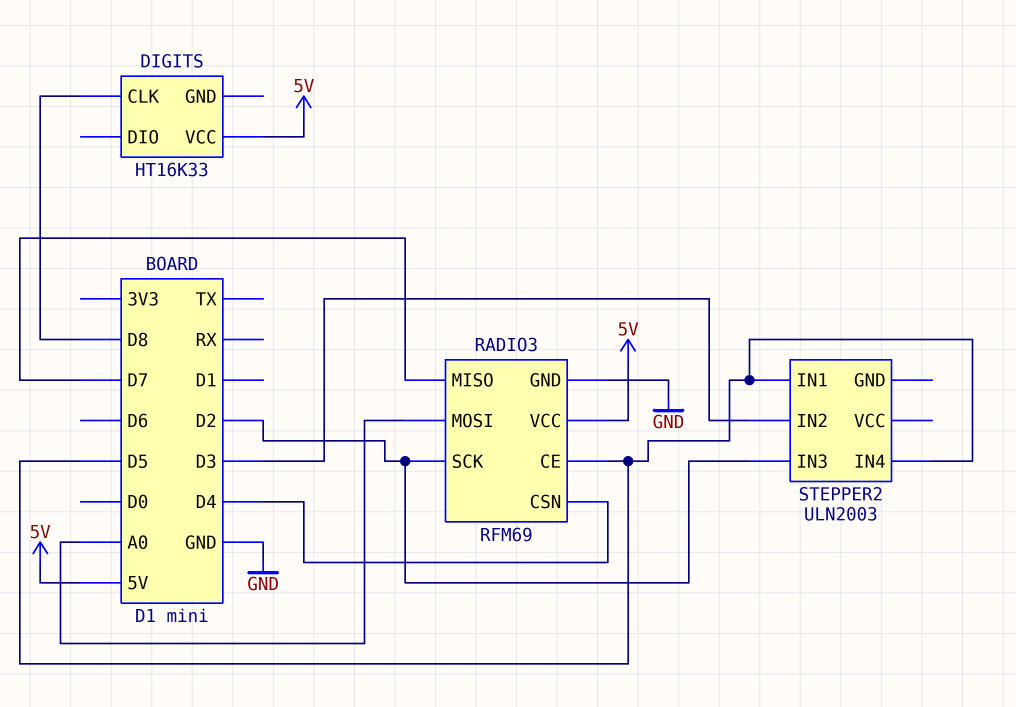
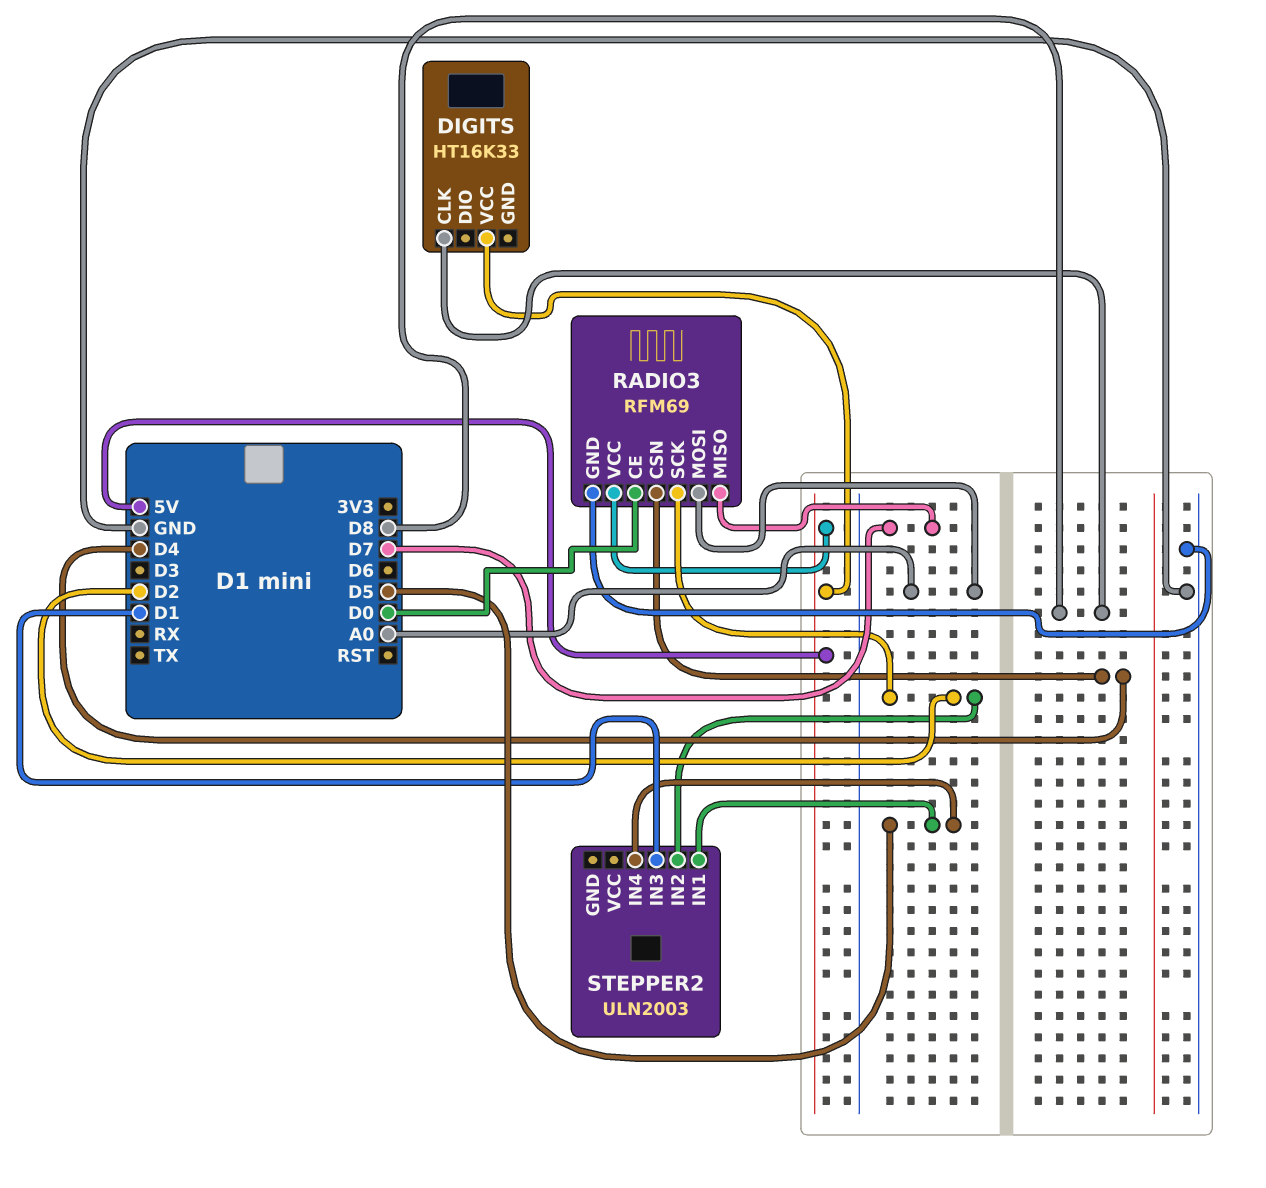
RADIO3 pin CE: D5 -> D0
STEPPER2 pin IN2: D3 -> D2
STEPPER2 pin IN3: D2 -> D1

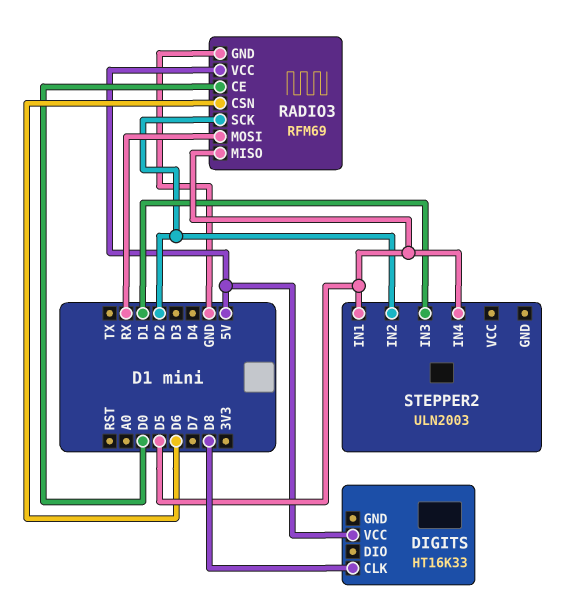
RADIO3 pin CSN: D4 -> D6
RADIO3 pin MISO: D7 -> D5
RADIO3 pin MOSI: A0 -> RX

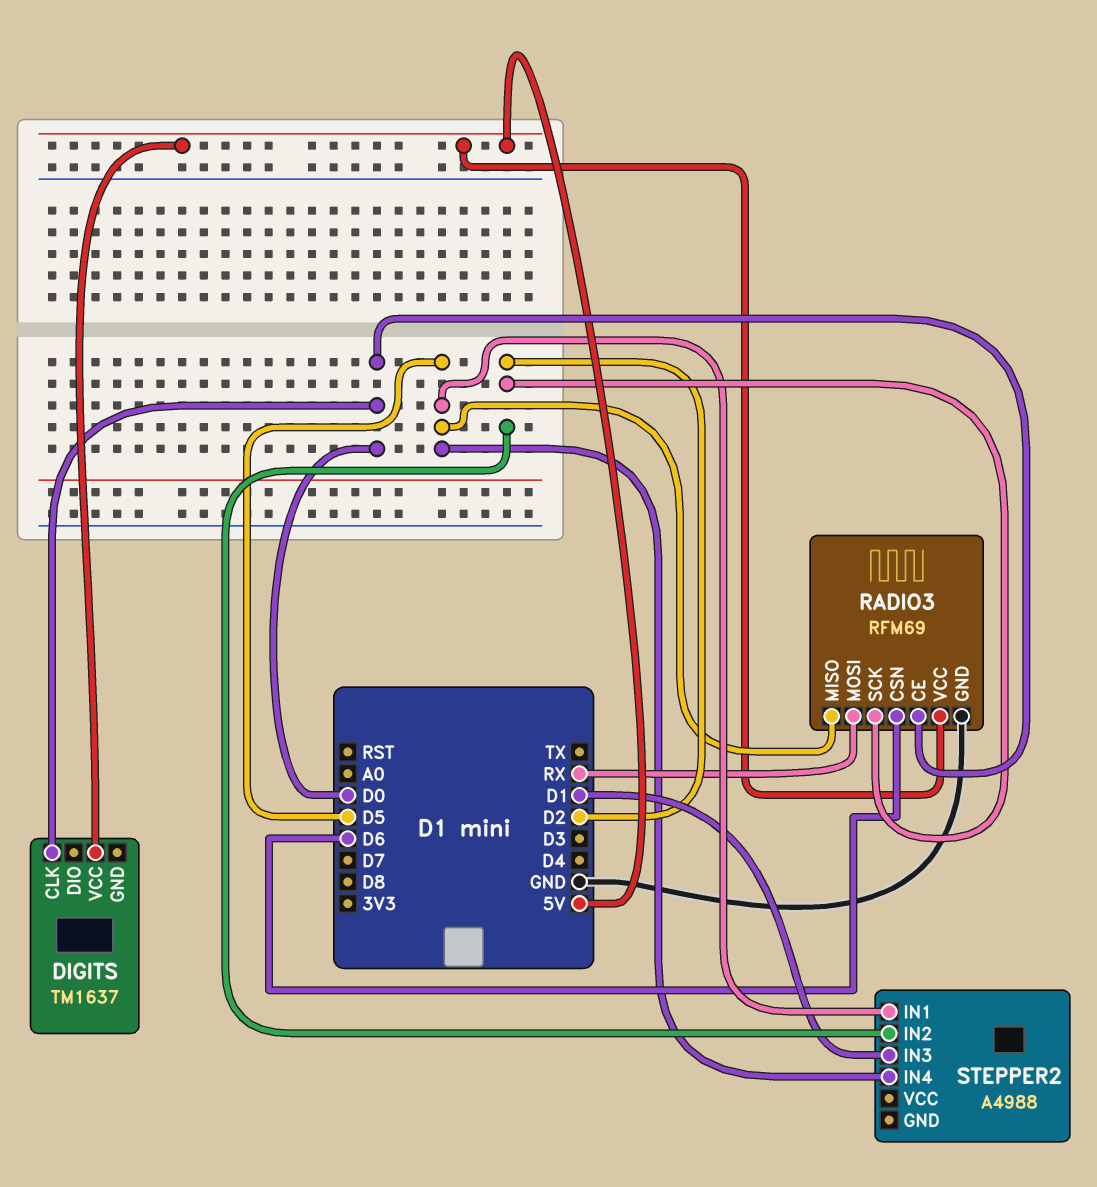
DIGITS: HT16K33 -> TM1637
DIGITS pin CLK: D8 -> D0
STEPPER2: ULN2003 -> A4988

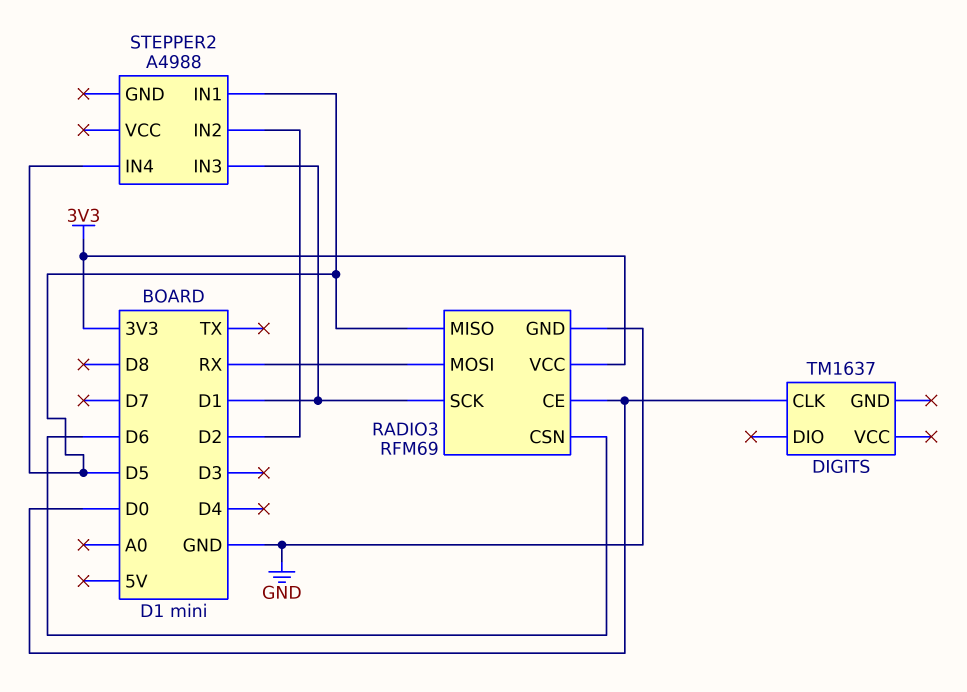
DIGITS pin VCC: 5V -> none
RADIO3 pin SCK: D2 -> D1
RADIO3 pin VCC: 5V -> 3V3

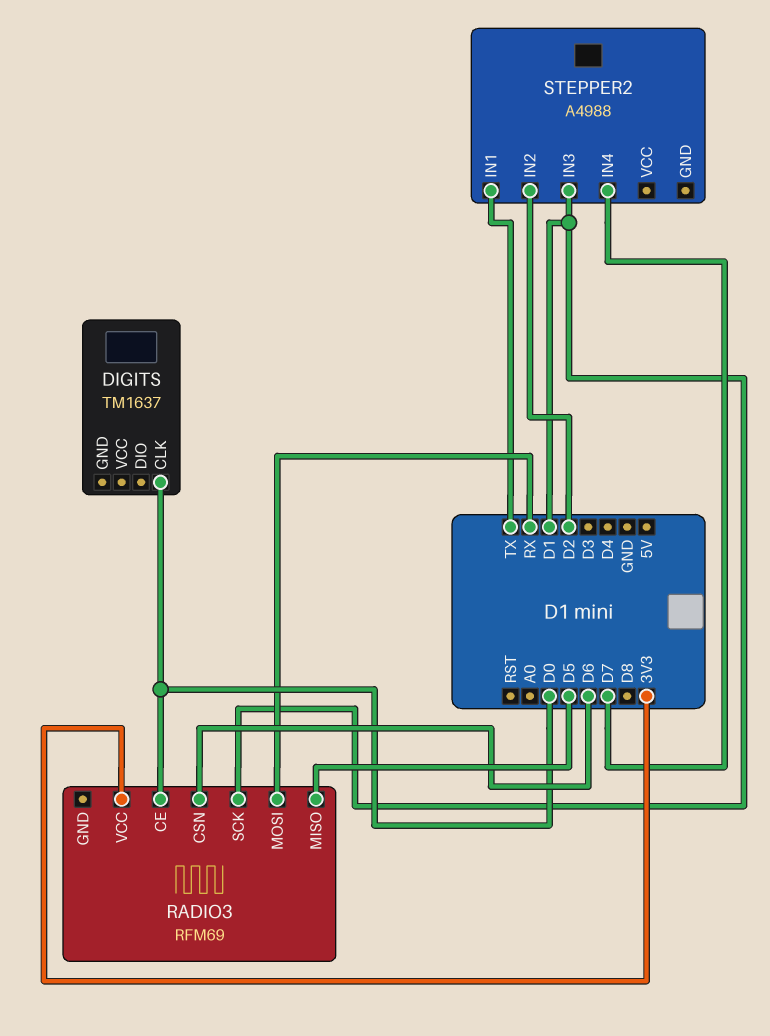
RADIO3 pin GND: GND -> none
STEPPER2 pin IN1: D5 -> TX
STEPPER2 pin IN4: D5 -> D7

